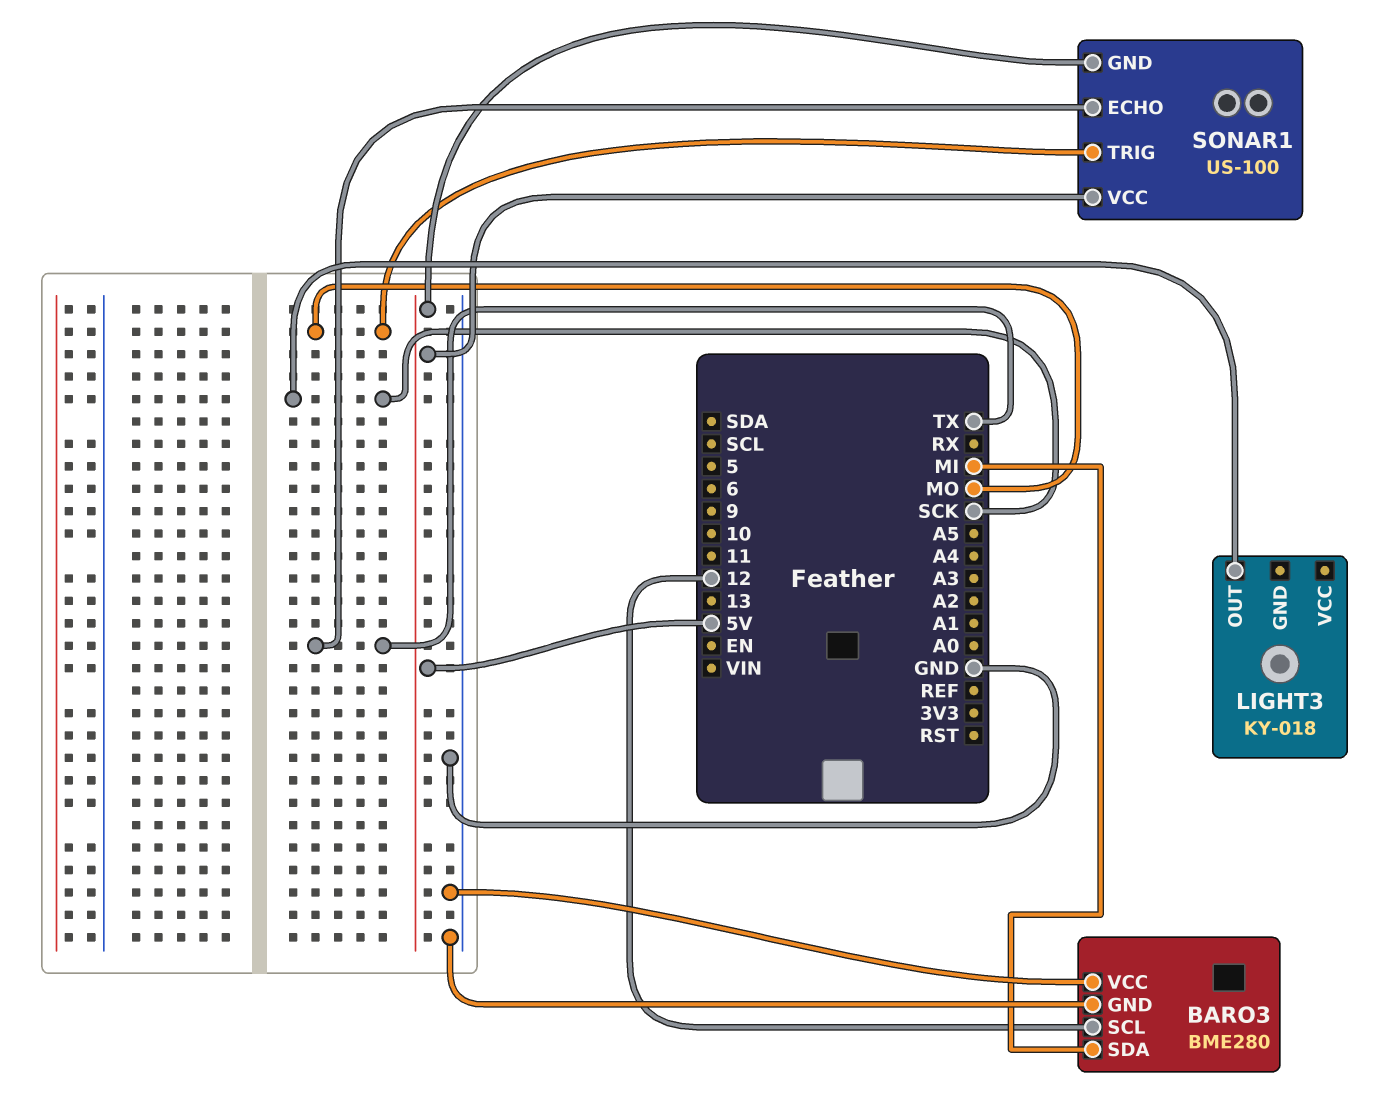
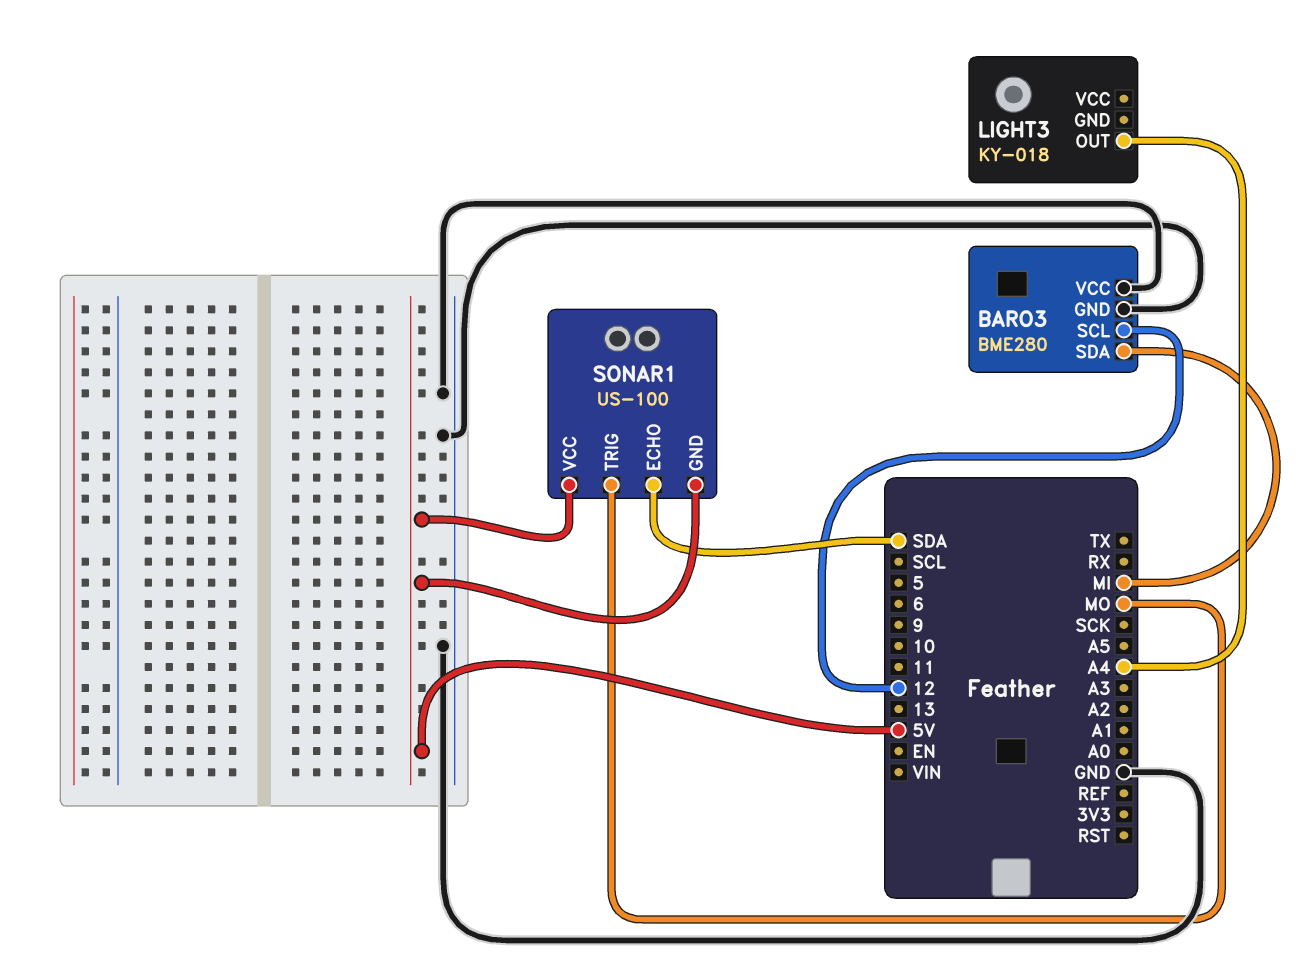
LIGHT3 pin OUT: SCK -> A4
SONAR1 pin ECHO: TX -> SDA

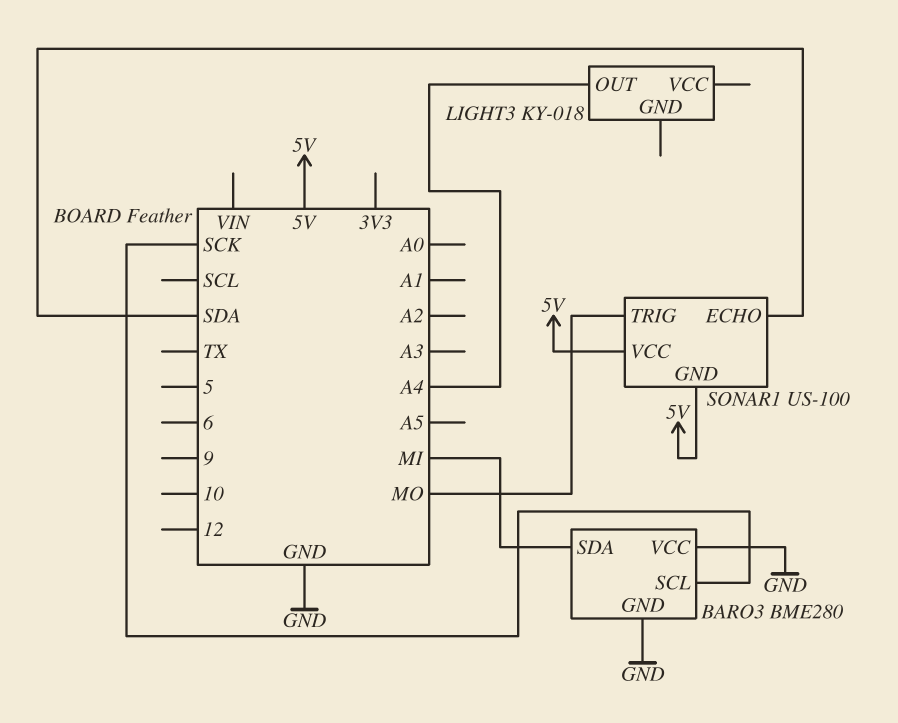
BARO3 pin SCL: 12 -> SCK

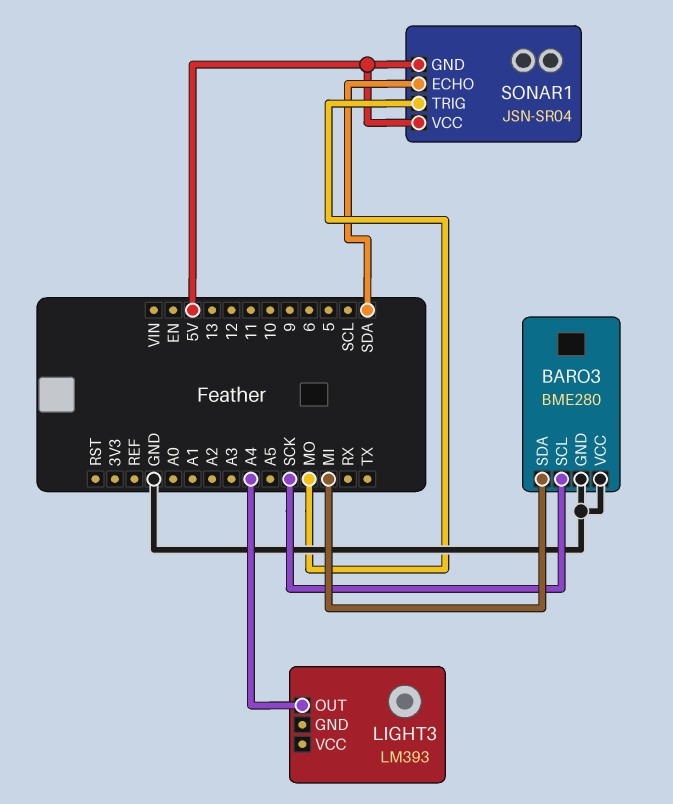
LIGHT3: KY-018 -> LM393
SONAR1: US-100 -> JSN-SR04

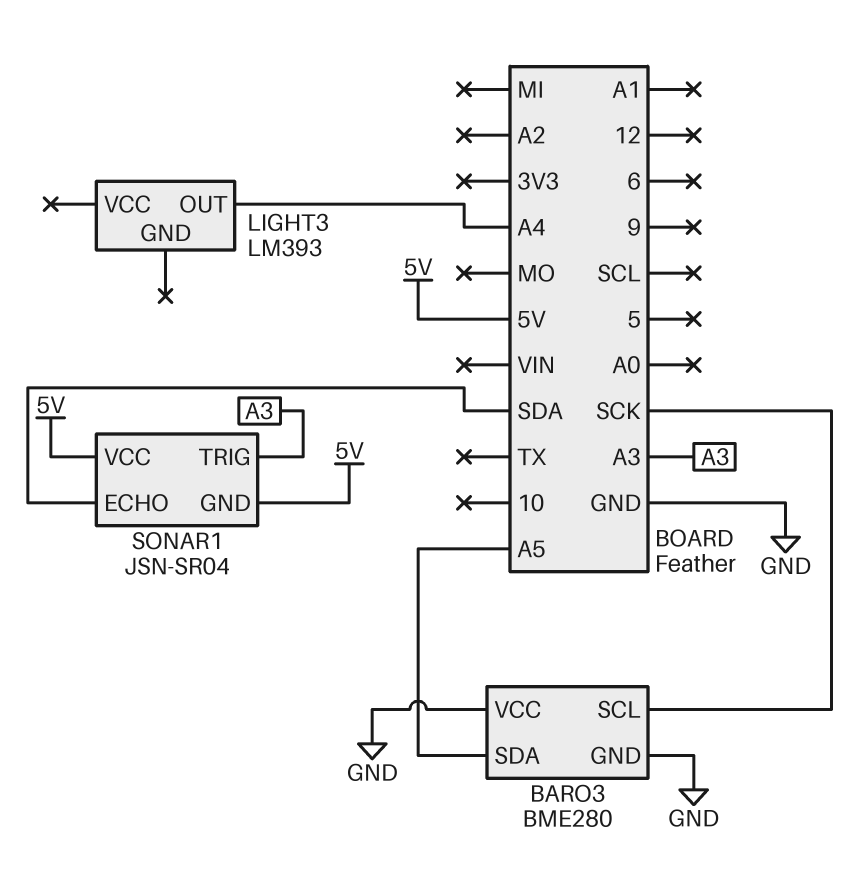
BARO3 pin SDA: MI -> A5
SONAR1 pin TRIG: MO -> A3

